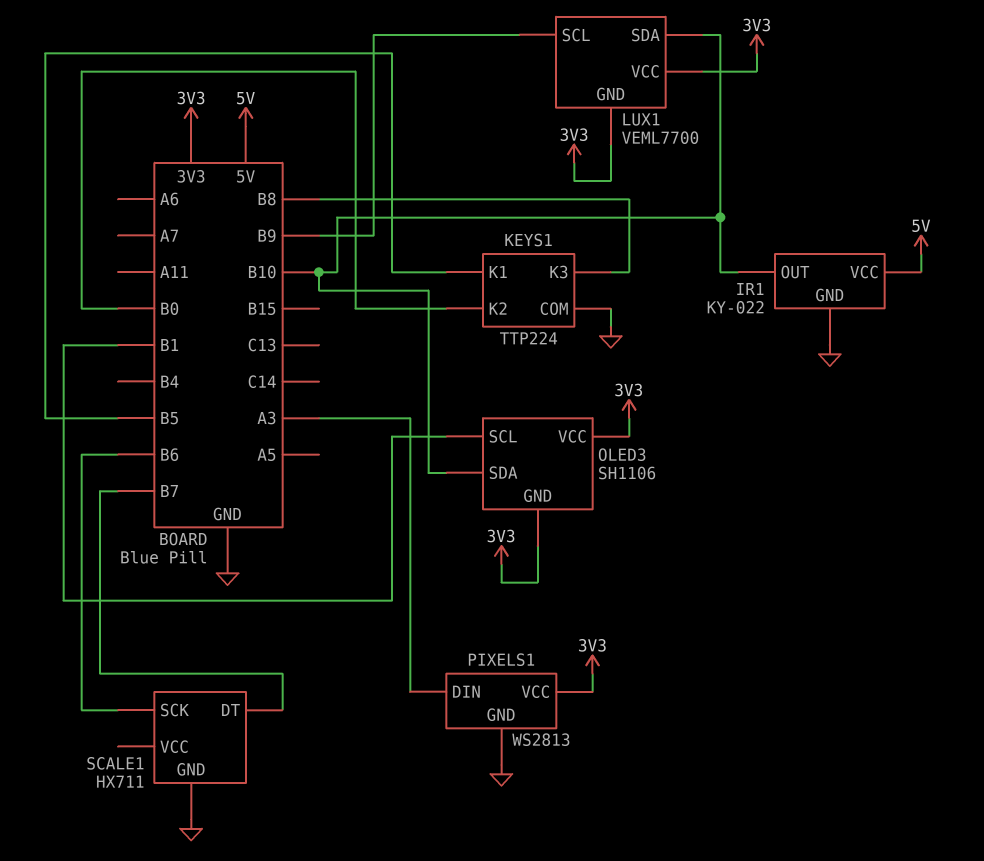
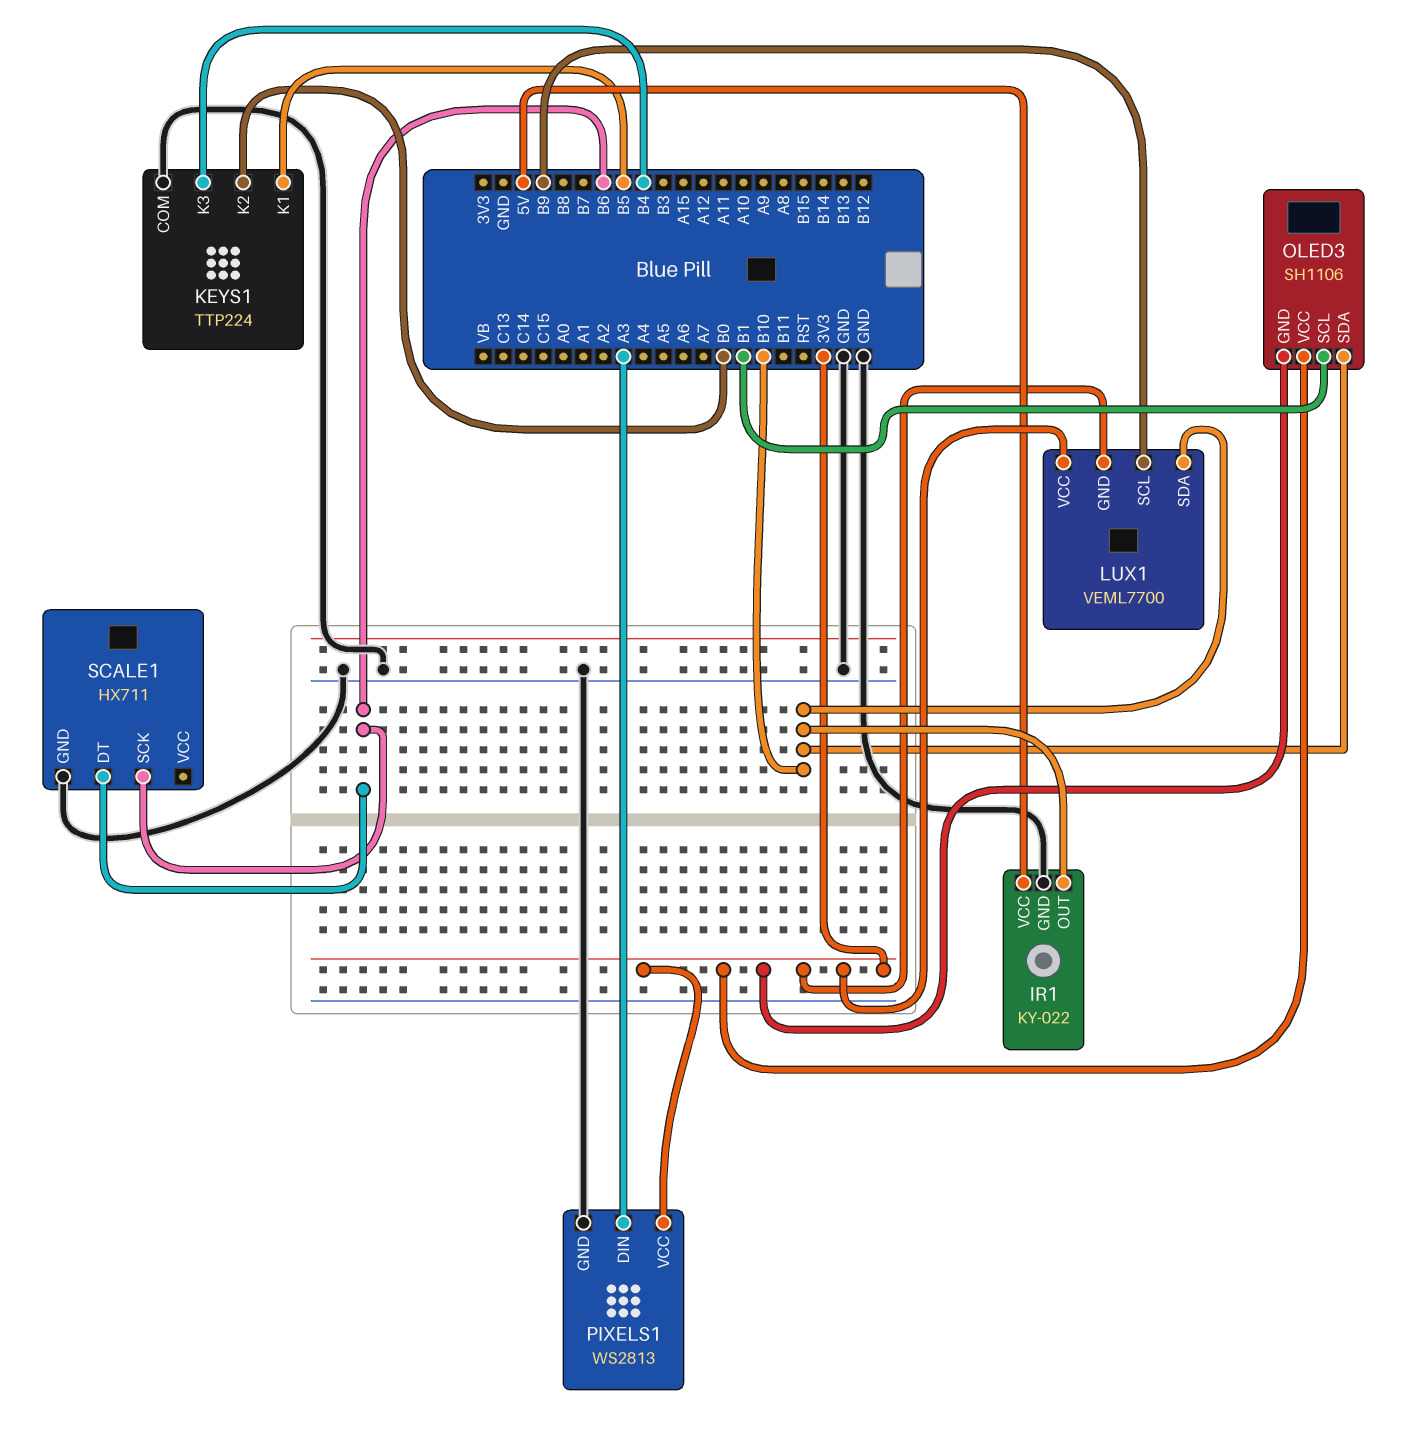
KEYS1 pin K3: B8 -> B4
SCALE1 pin DT: B7 -> B6

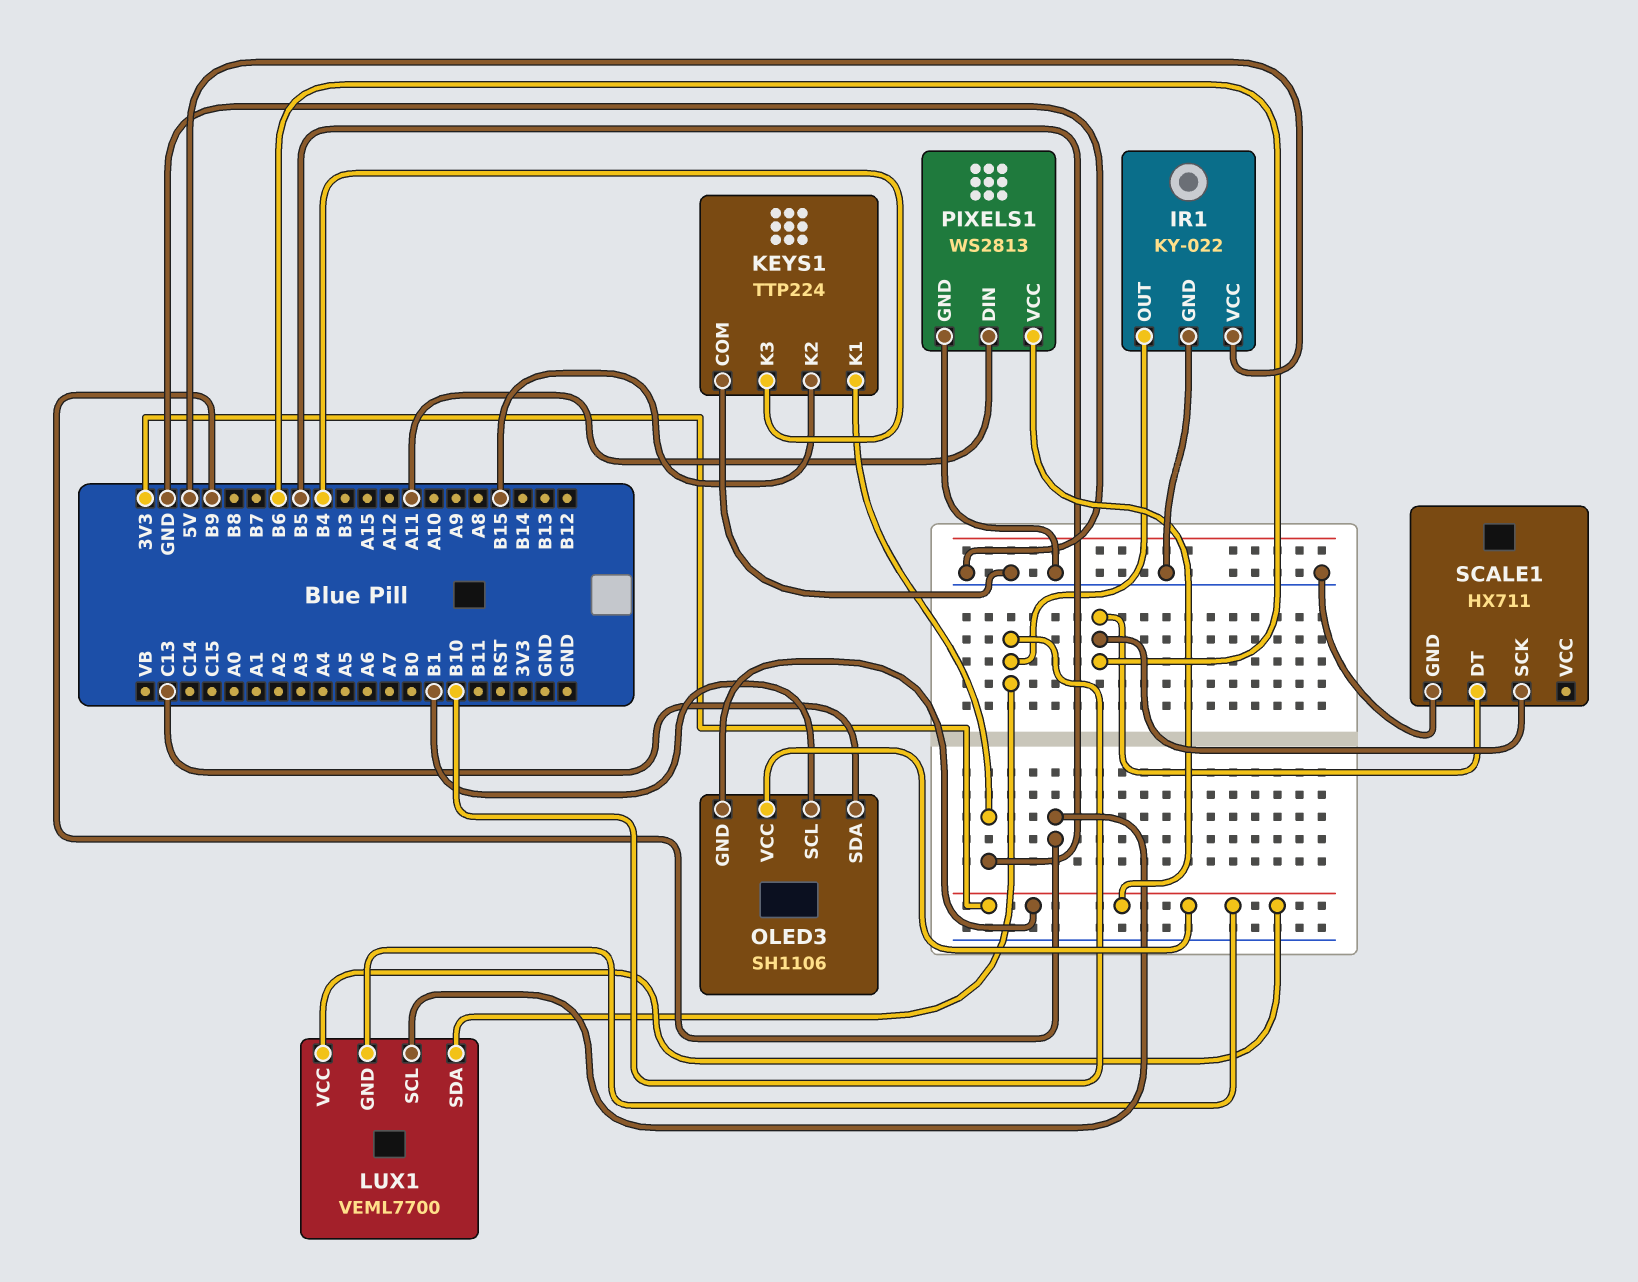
KEYS1 pin K2: B0 -> B15
OLED3 pin SDA: B10 -> C13
PIXELS1 pin DIN: A3 -> A11

